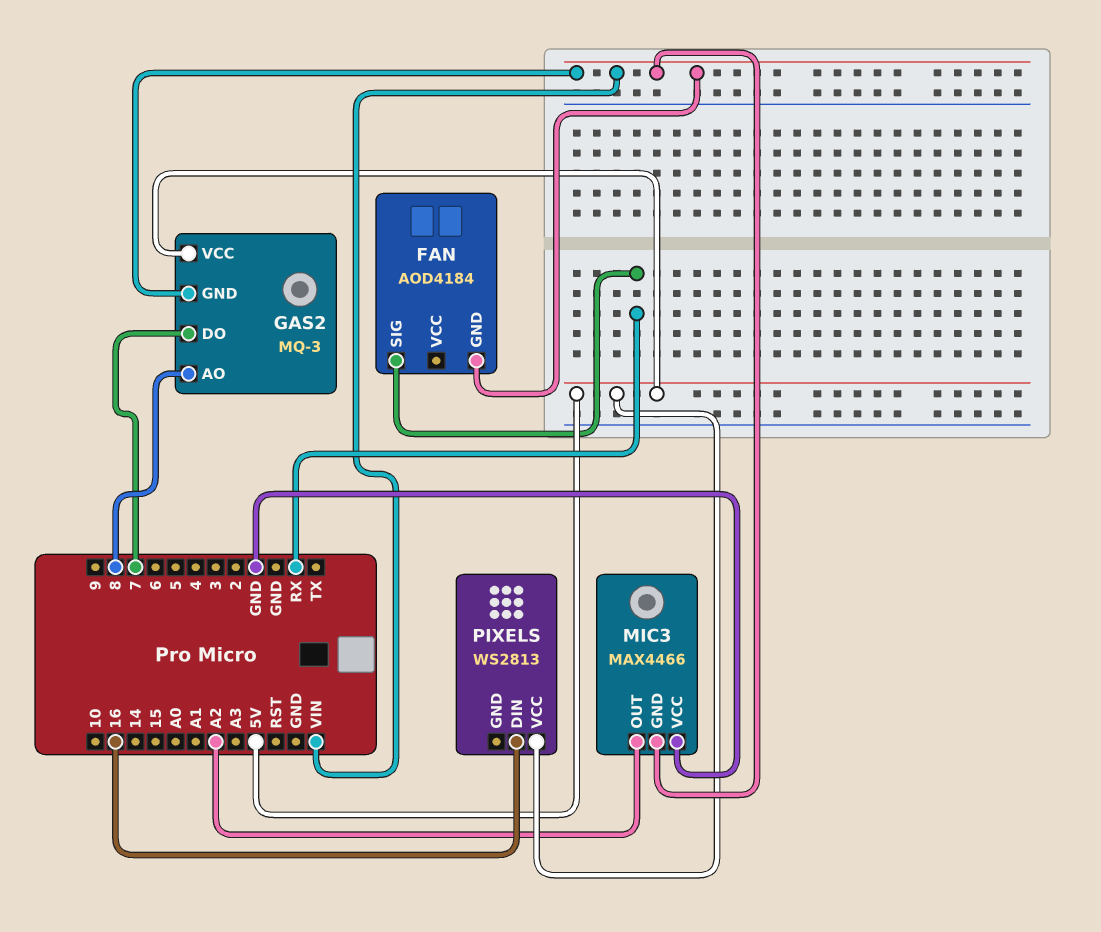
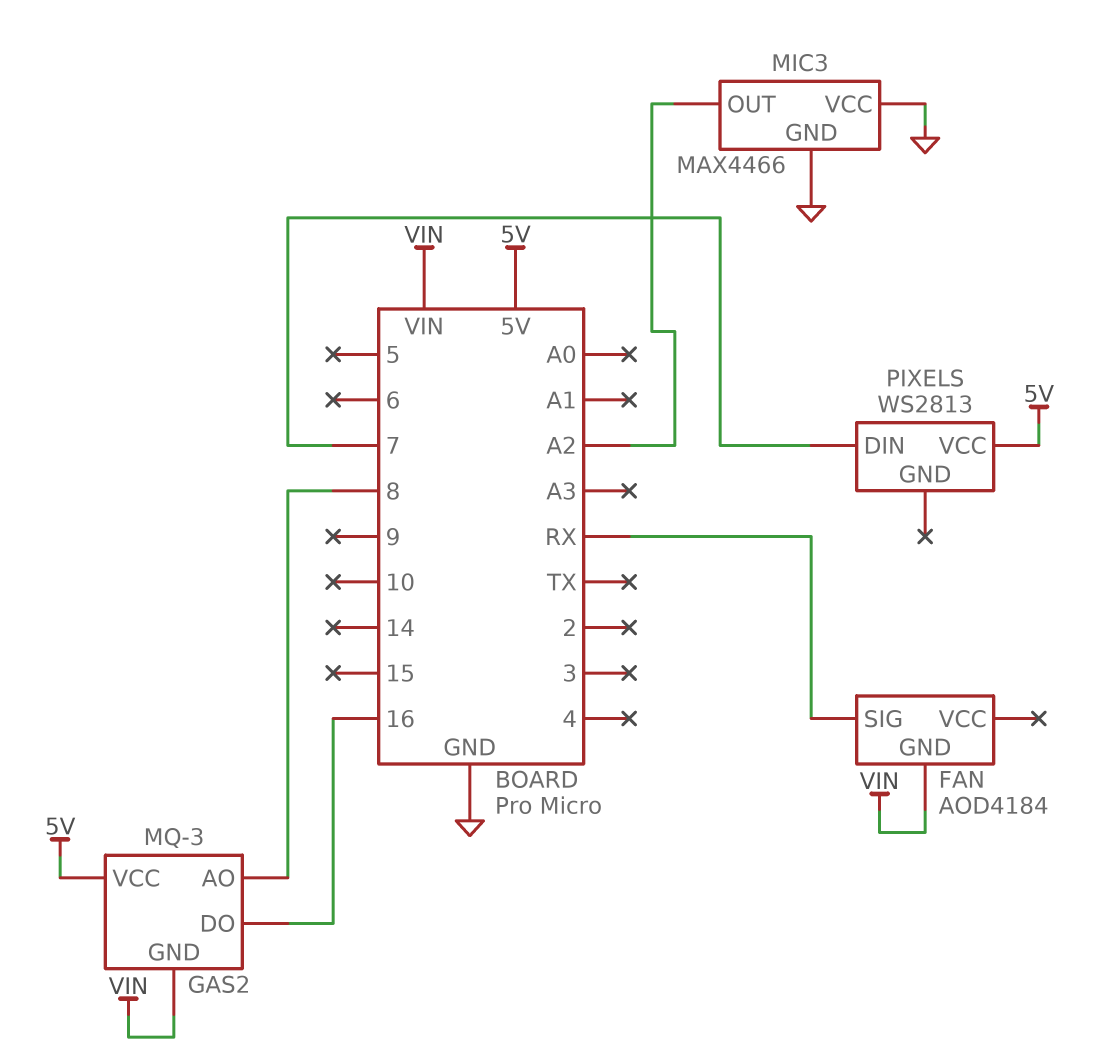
GAS2 pin DO: 7 -> 16
MIC3 pin GND: VIN -> GND
PIXELS pin DIN: 16 -> 7

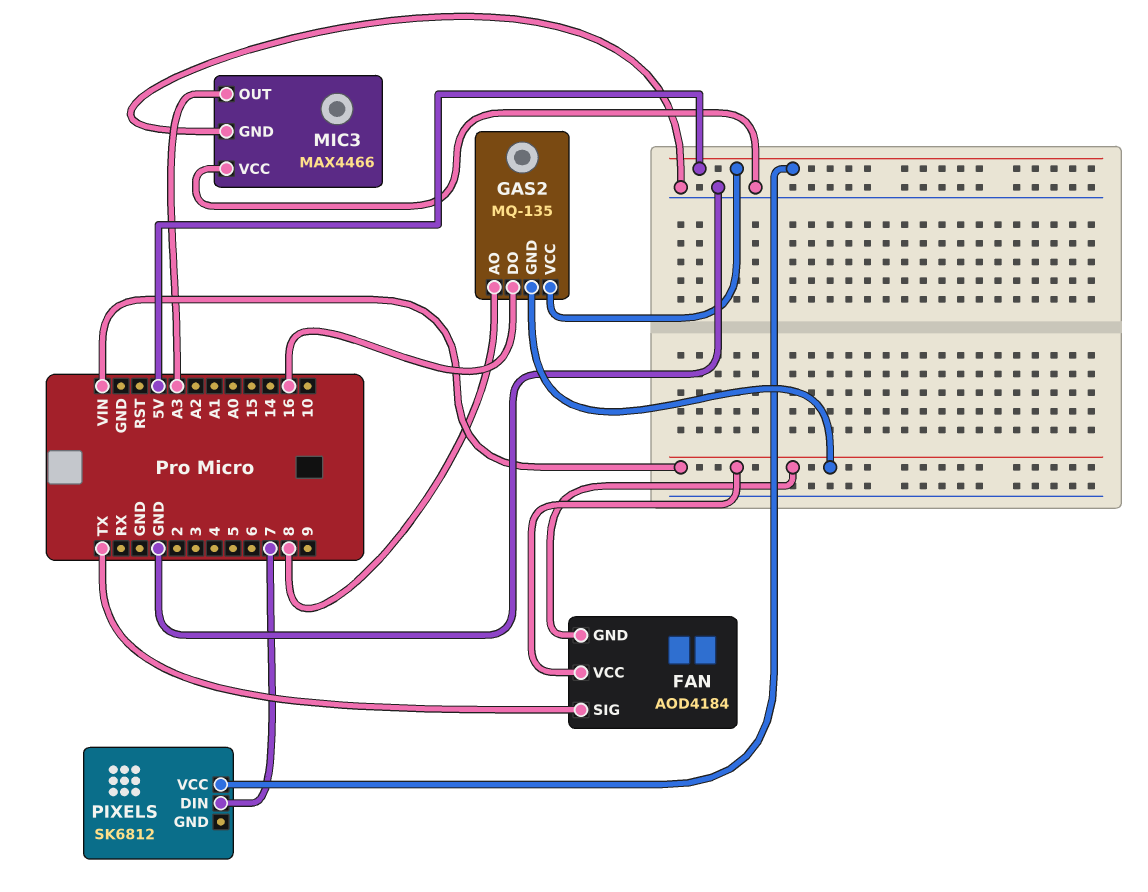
FAN pin SIG: RX -> TX
FAN pin VCC: none -> VIN
GAS2: MQ-3 -> MQ-135
MIC3 pin OUT: A2 -> A3
PIXELS: WS2813 -> SK6812

